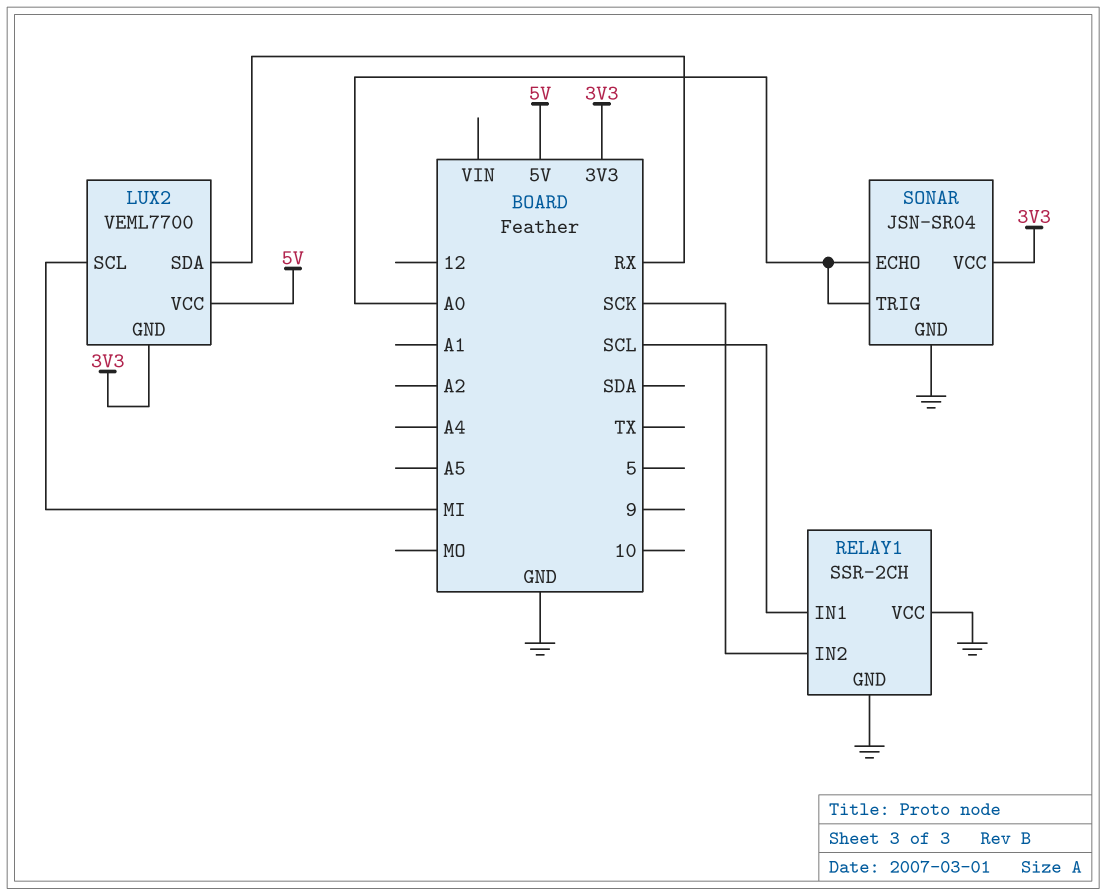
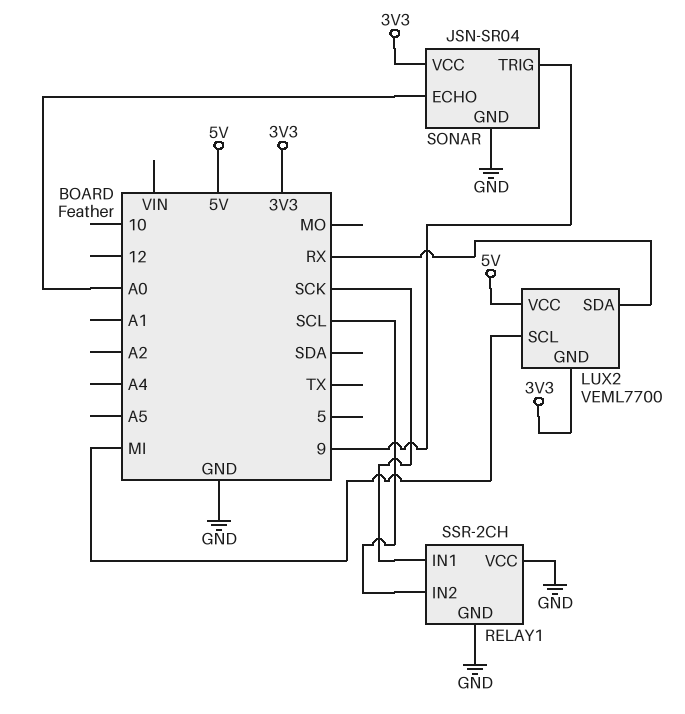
RELAY1 pin IN1: SCL -> SCK
RELAY1 pin IN2: SCK -> SCL
SONAR pin TRIG: A0 -> 9

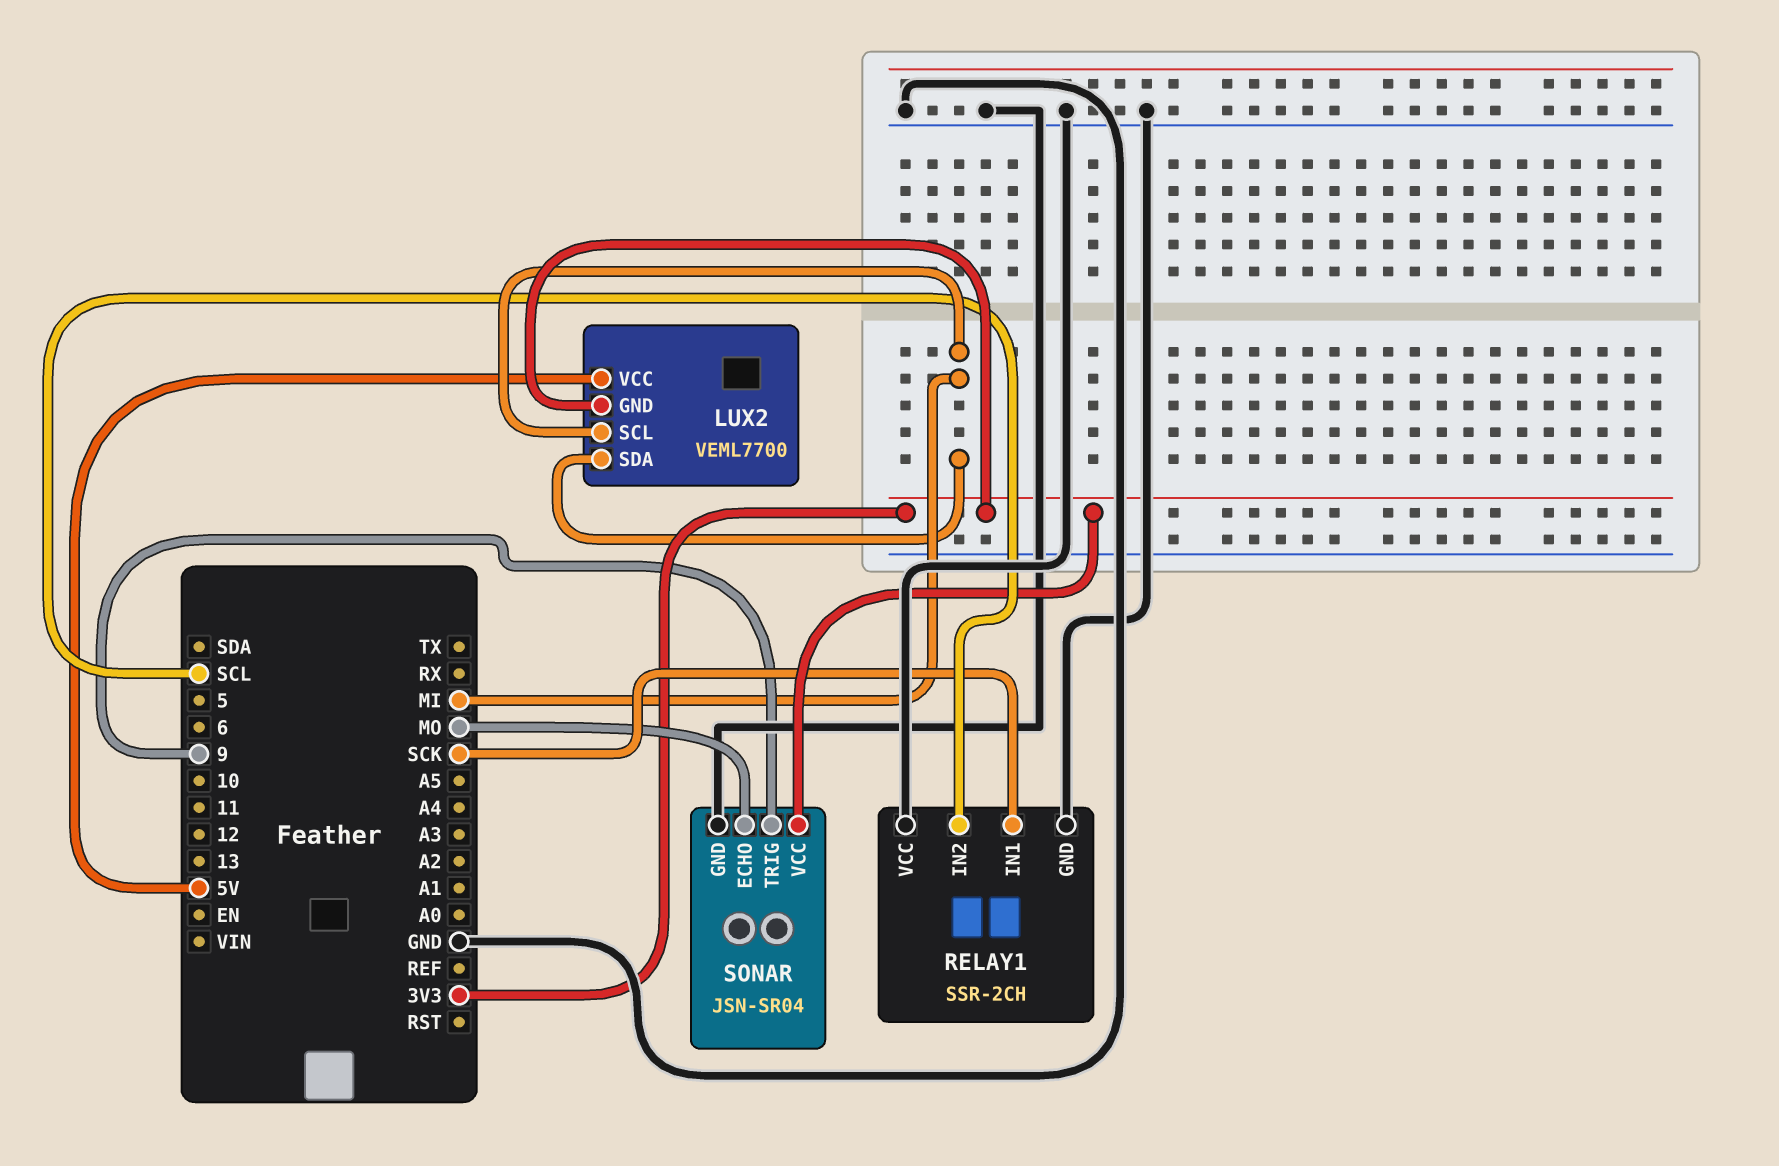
LUX2 pin SDA: RX -> MI
SONAR pin ECHO: A0 -> MO

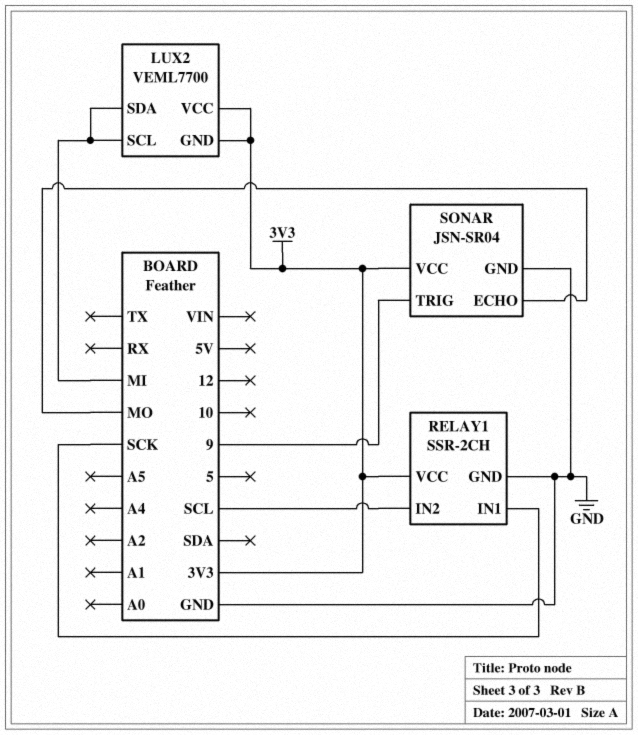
LUX2 pin VCC: 5V -> 3V3
RELAY1 pin VCC: GND -> 3V3

